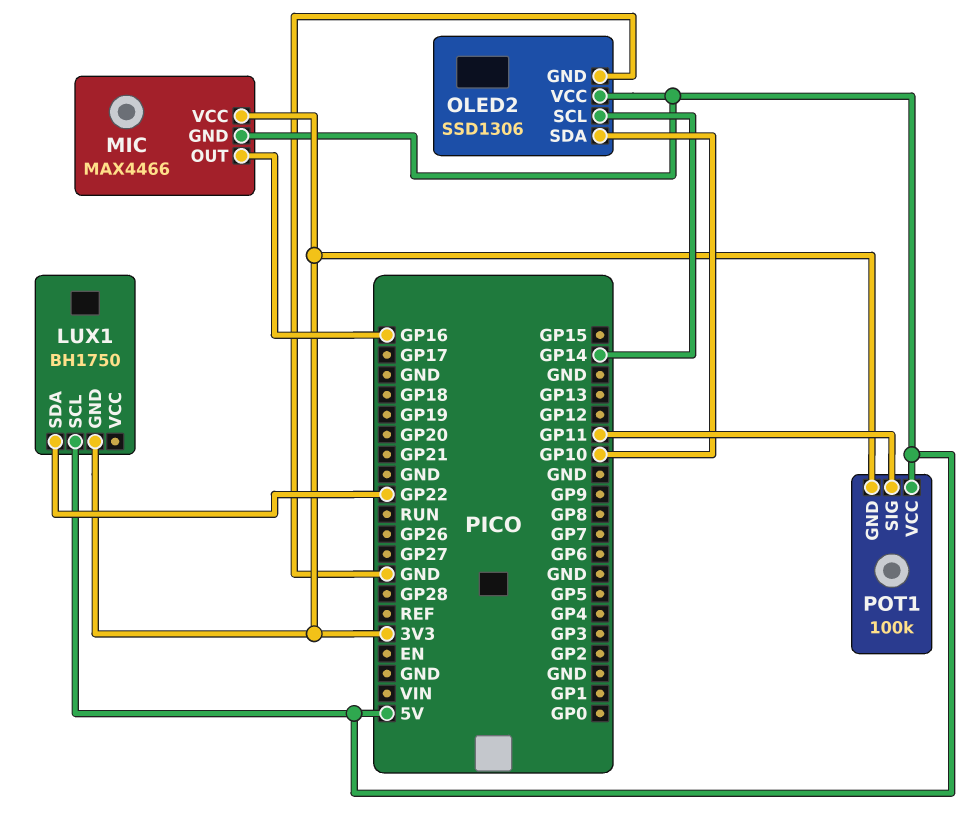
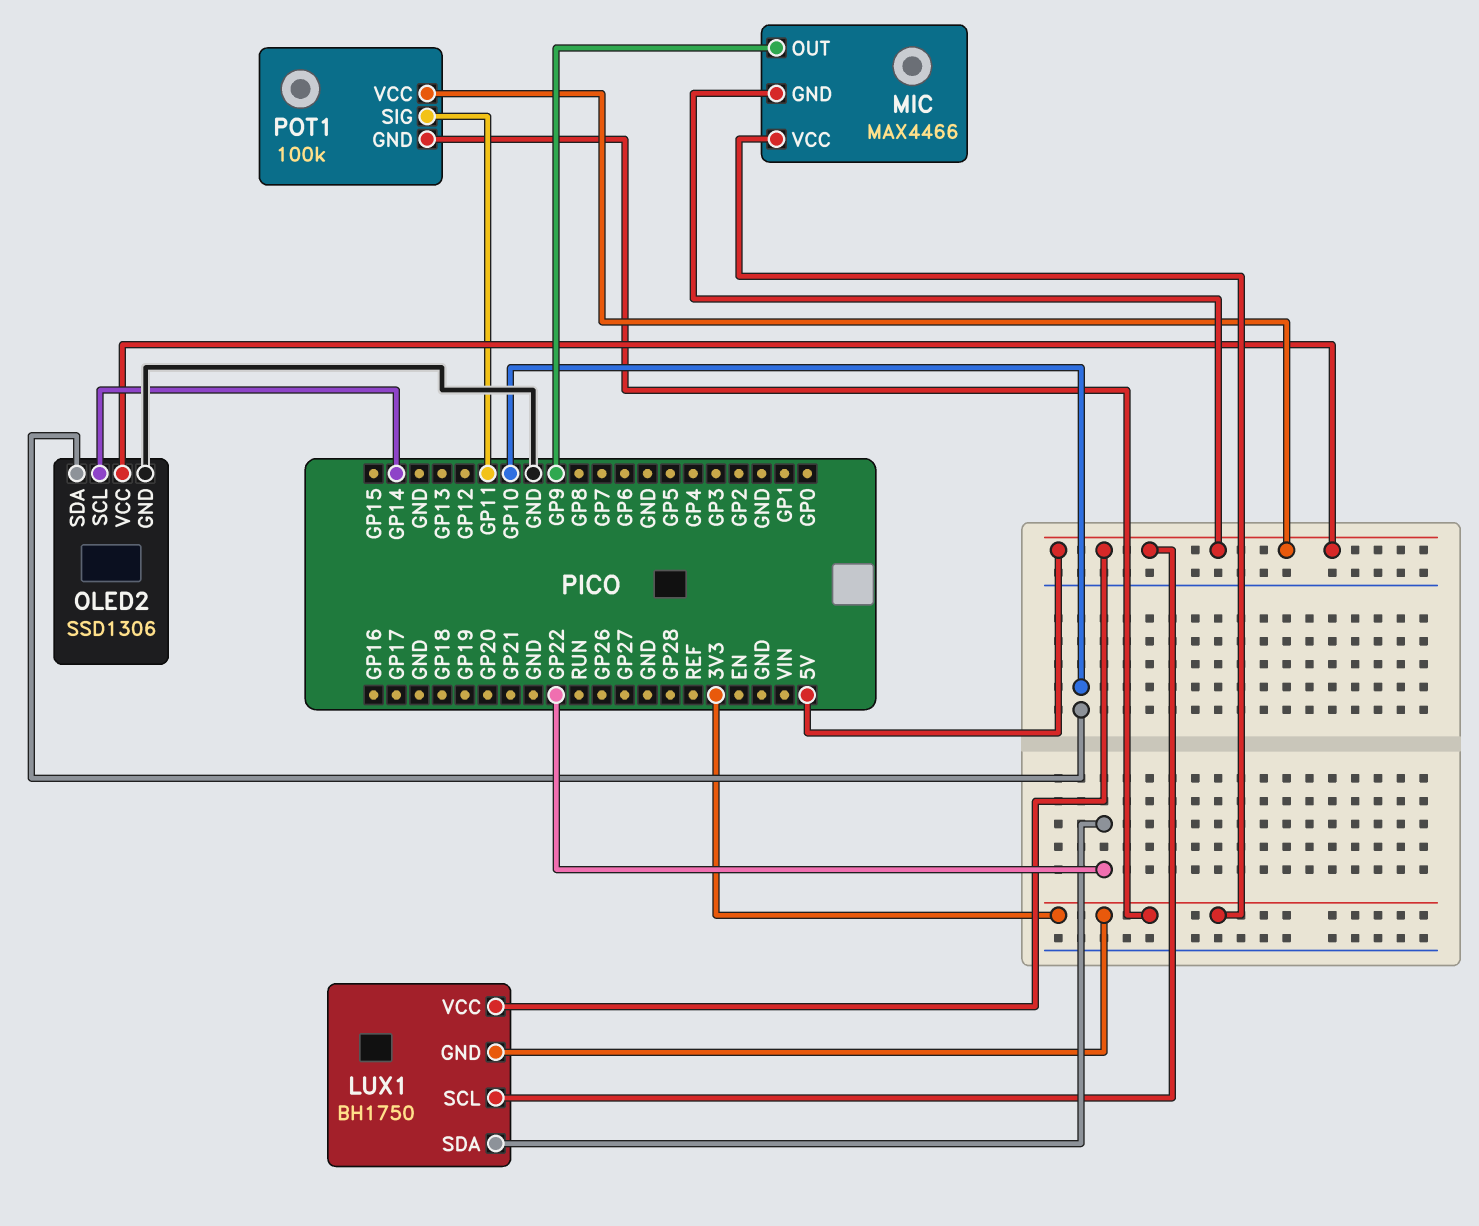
LUX1 pin VCC: none -> 5V
MIC pin OUT: GP16 -> GP9

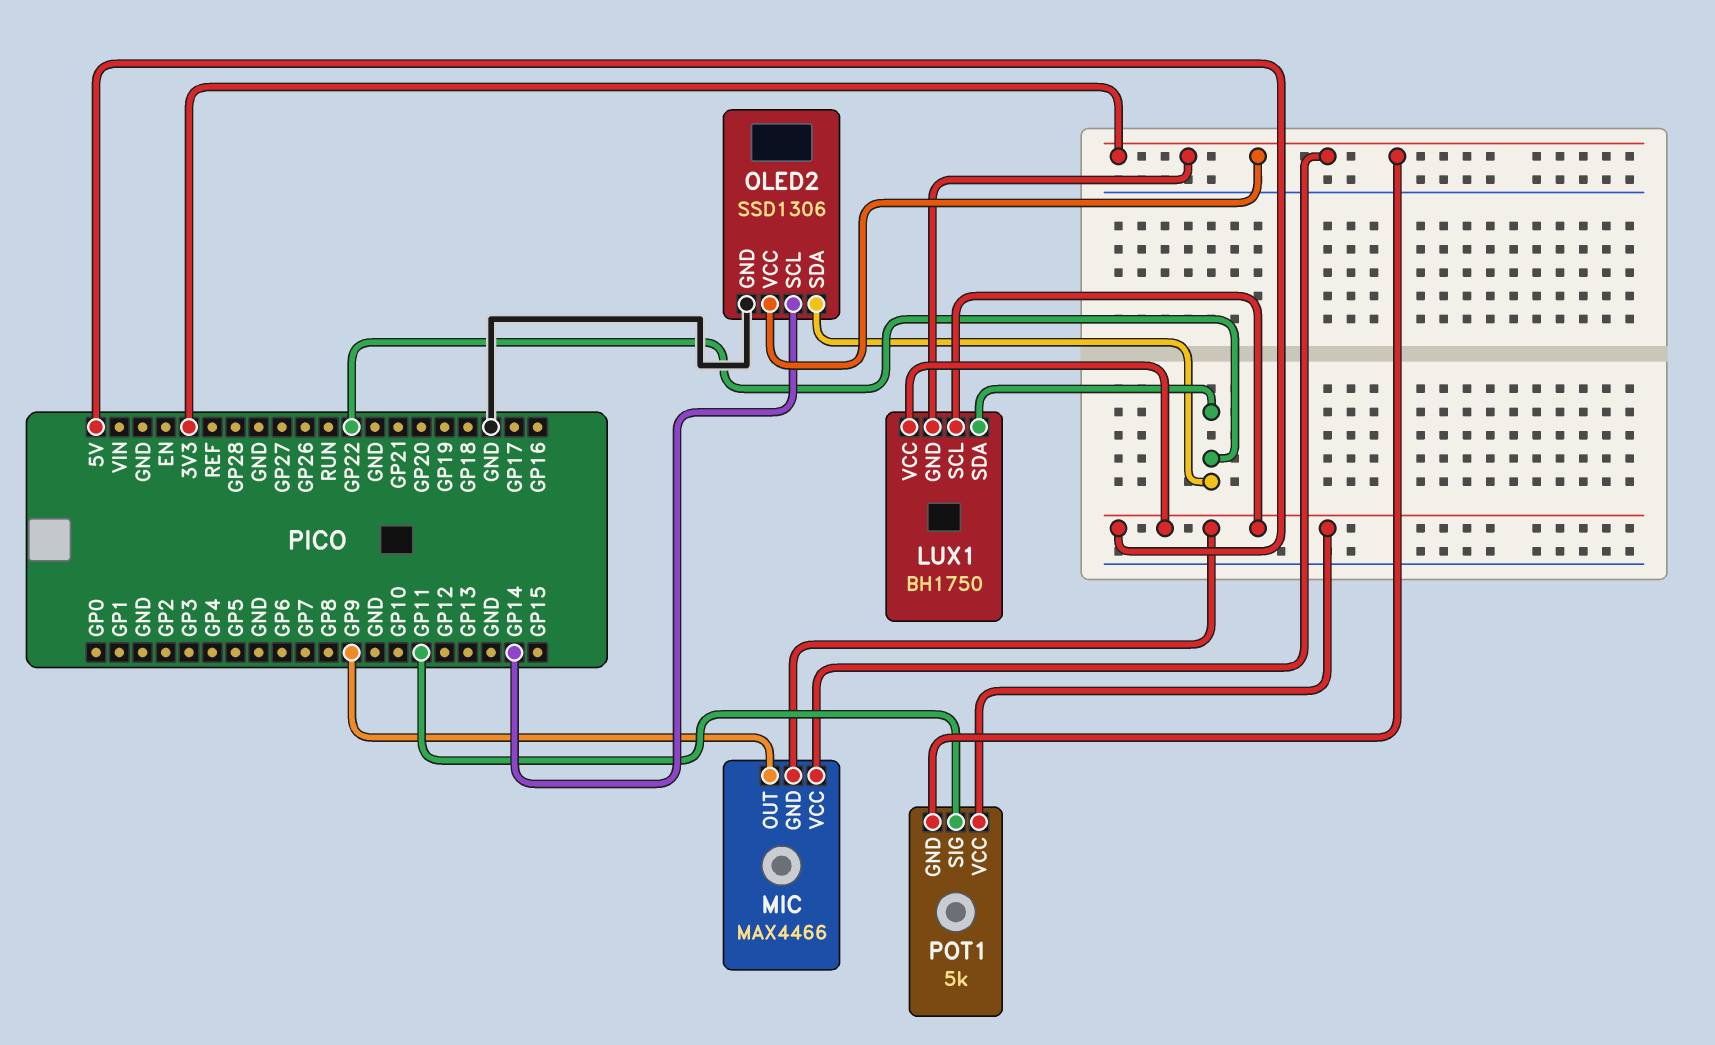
OLED2 pin SDA: GP10 -> GP22
OLED2 pin VCC: 5V -> 3V3
POT1: 100k -> 5k

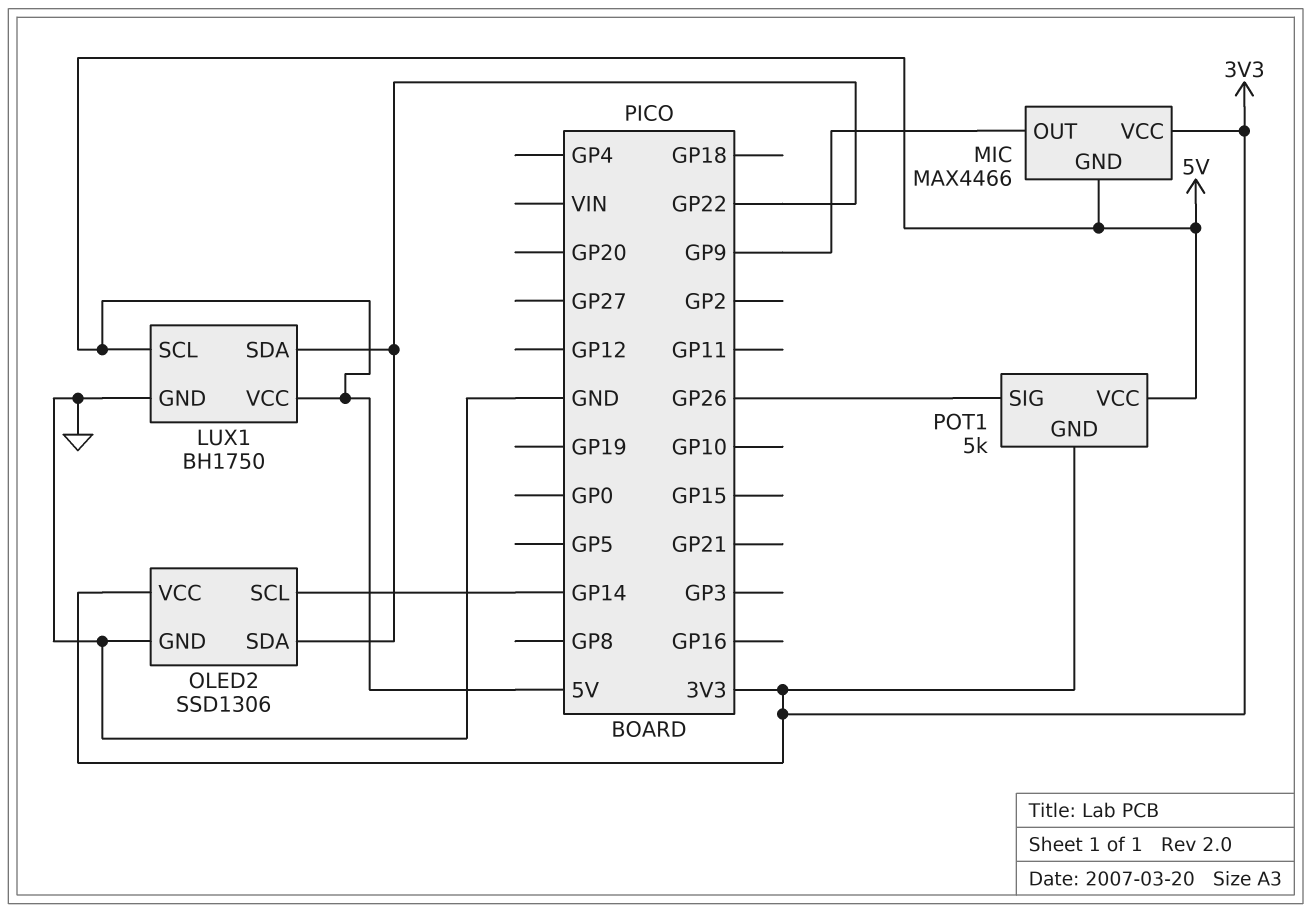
LUX1 pin GND: 3V3 -> GND
POT1 pin SIG: GP11 -> GP26

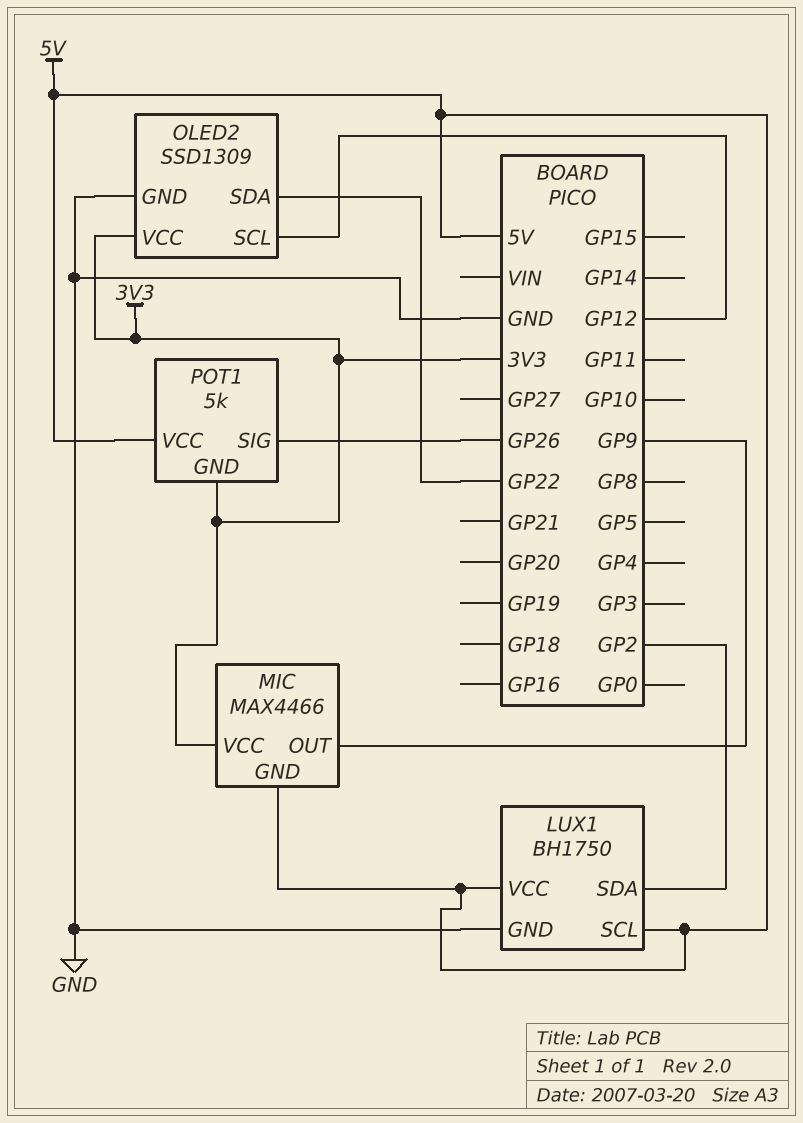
LUX1 pin SDA: GP22 -> GP2
OLED2: SSD1306 -> SSD1309
OLED2 pin SCL: GP14 -> GP12

